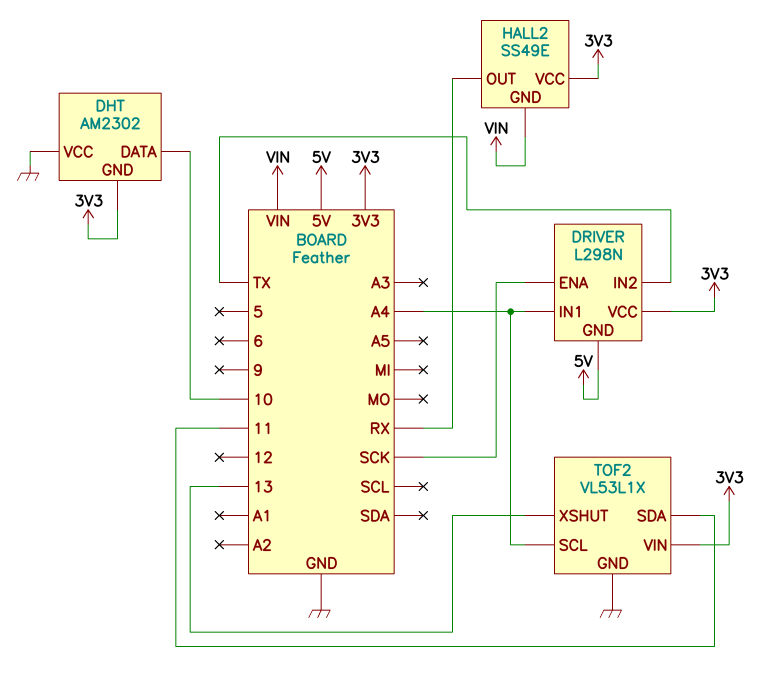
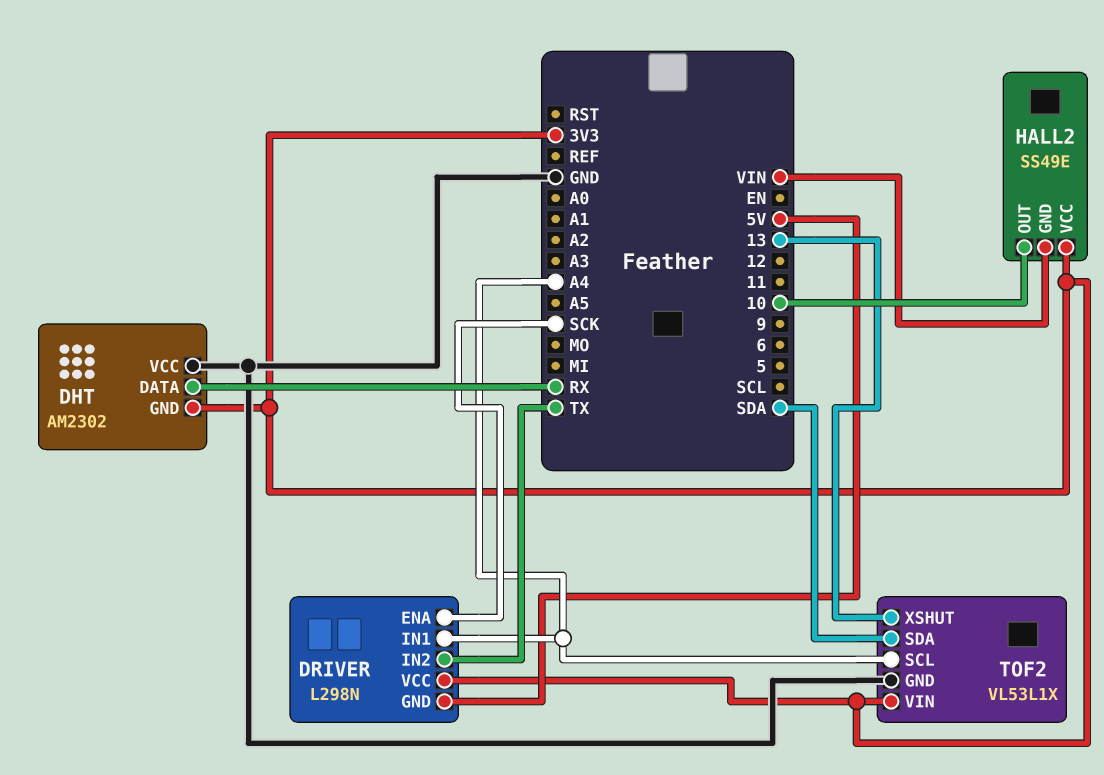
DHT pin DATA: 10 -> RX
HALL2 pin OUT: RX -> 10
TOF2 pin SDA: 11 -> SDA

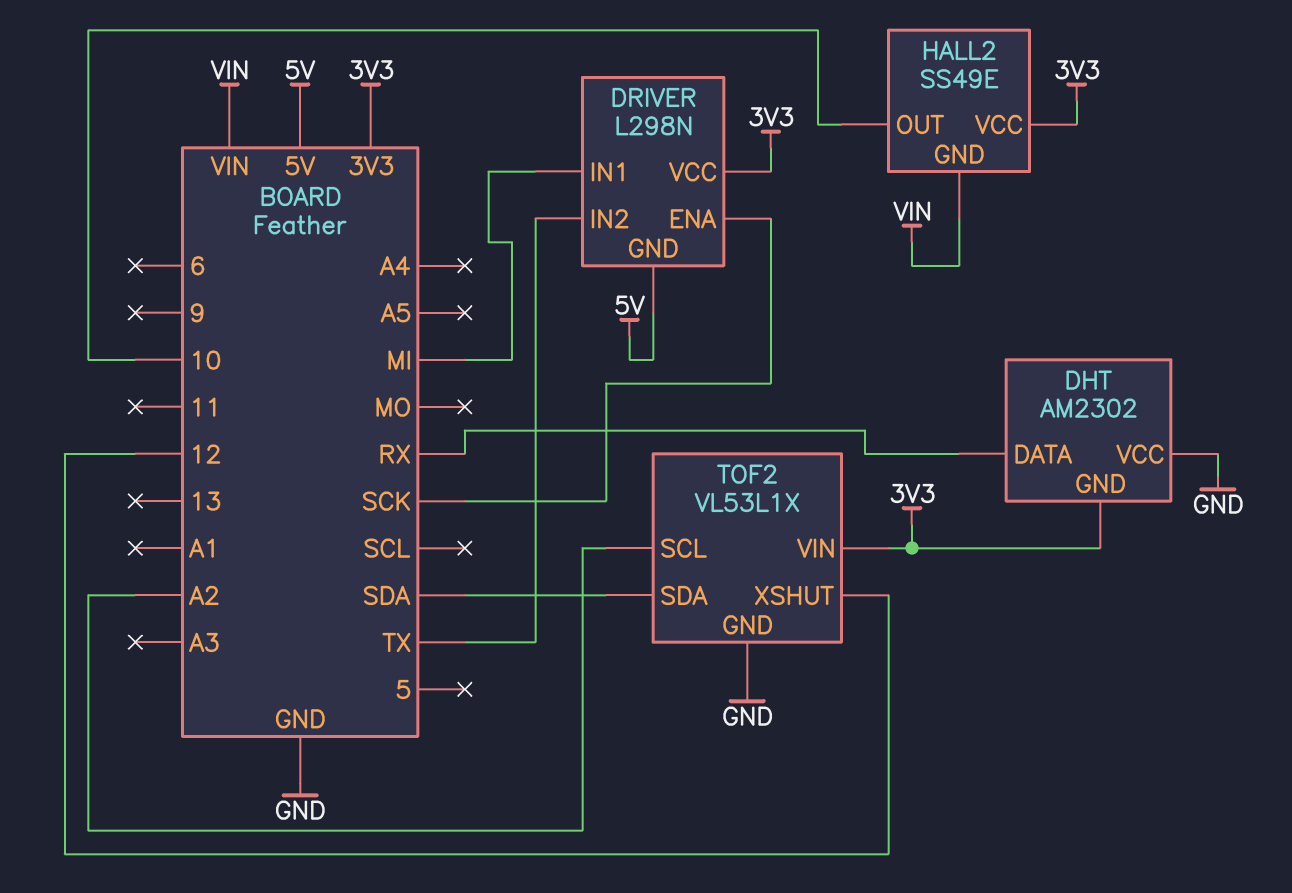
DRIVER pin IN1: A4 -> MI
TOF2 pin SCL: A4 -> A2
TOF2 pin XSHUT: 13 -> 12

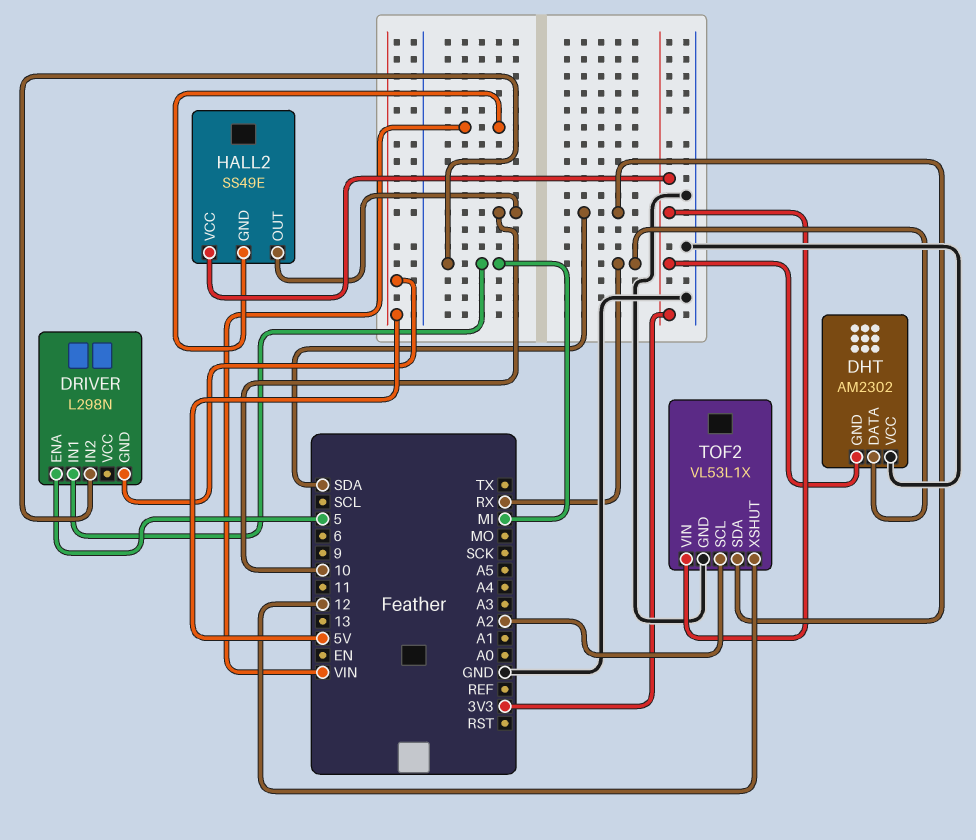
DRIVER pin ENA: SCK -> 5
DRIVER pin IN2: TX -> MI
DRIVER pin VCC: 3V3 -> none

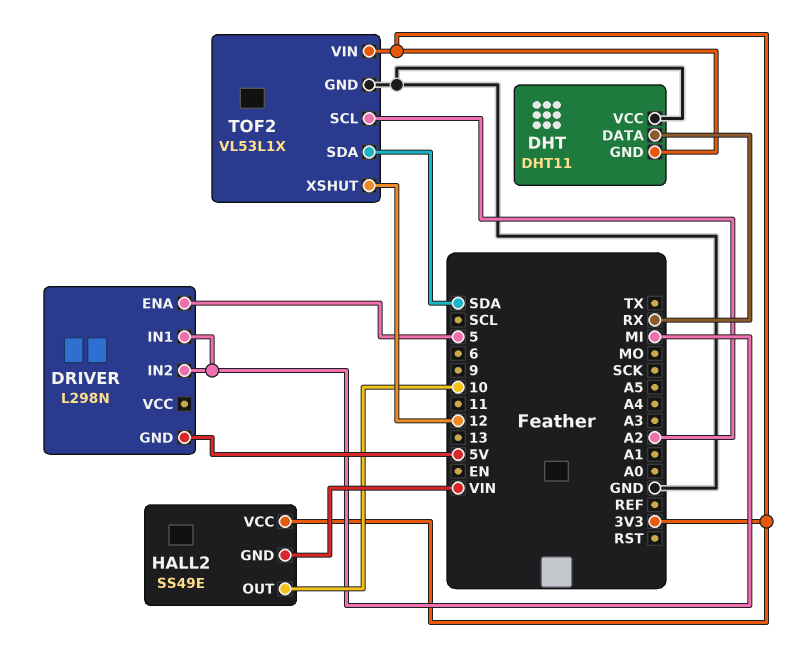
DHT: AM2302 -> DHT11

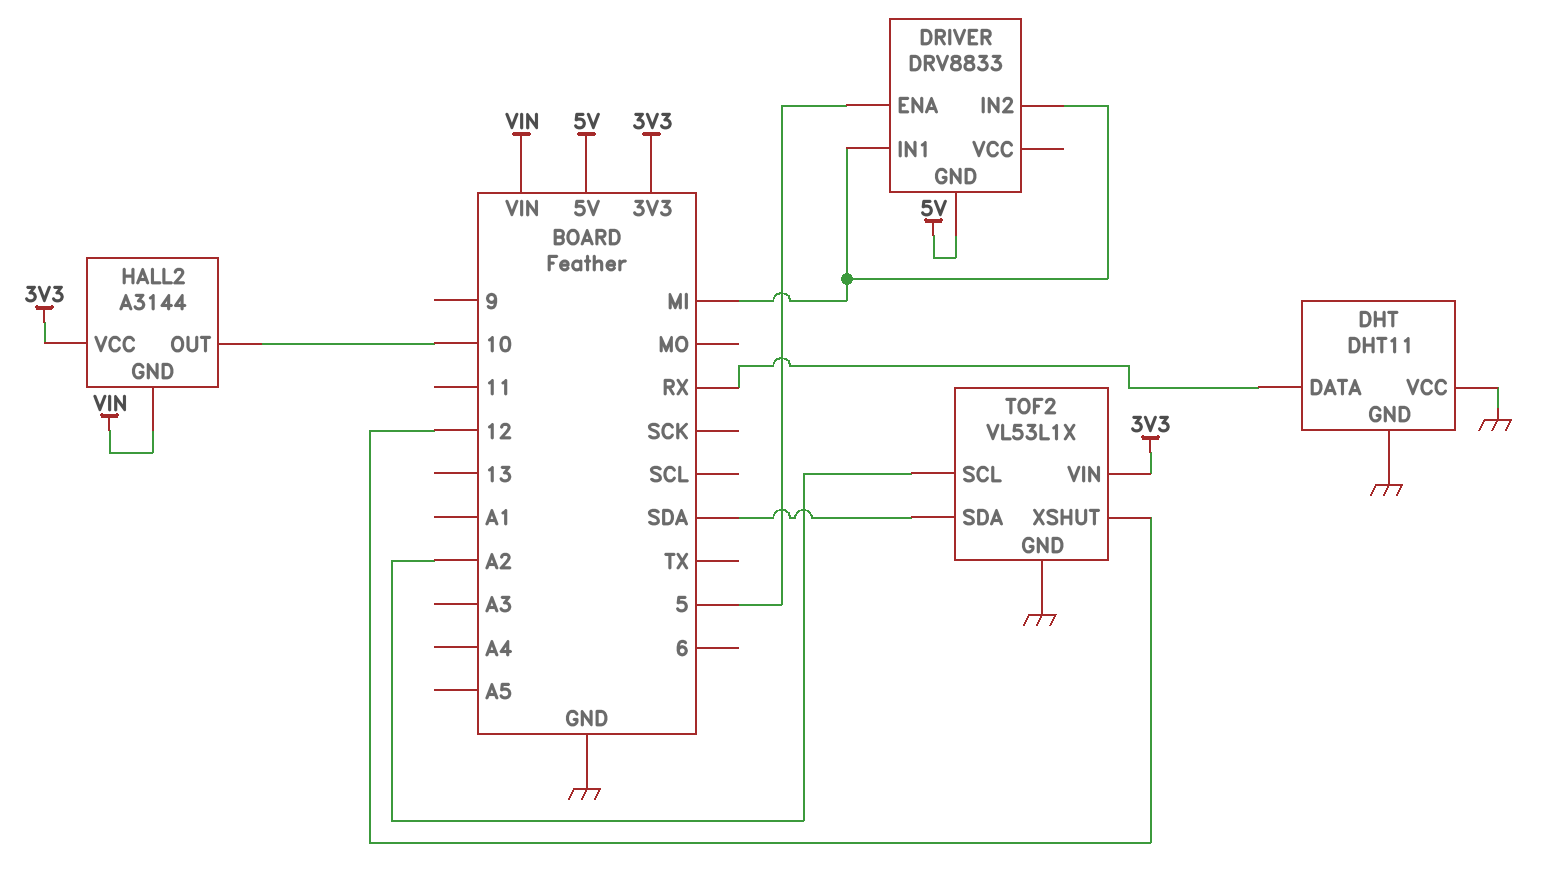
DHT pin GND: 3V3 -> GND
DRIVER: L298N -> DRV8833
HALL2: SS49E -> A3144

